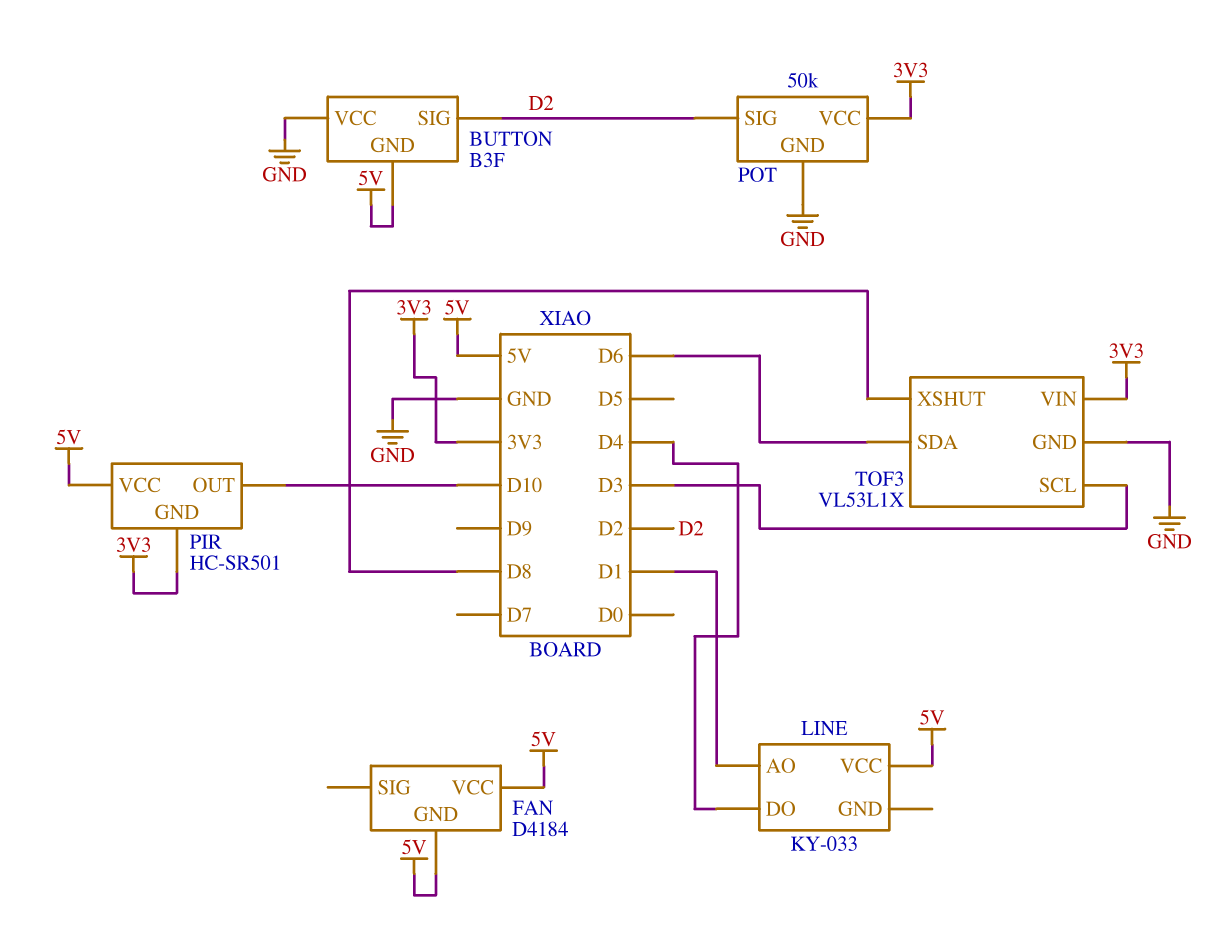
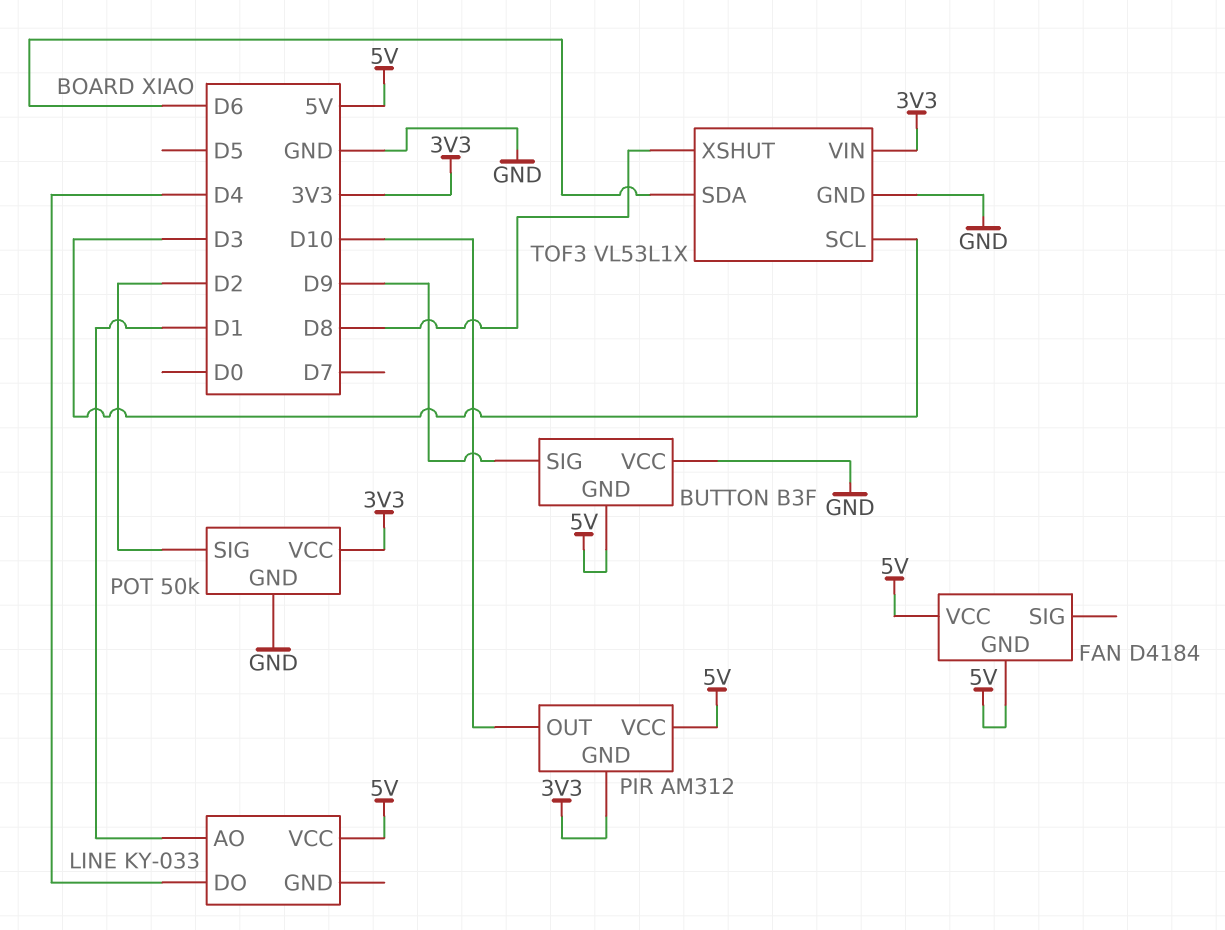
BUTTON pin SIG: D2 -> D9
PIR: HC-SR501 -> AM312

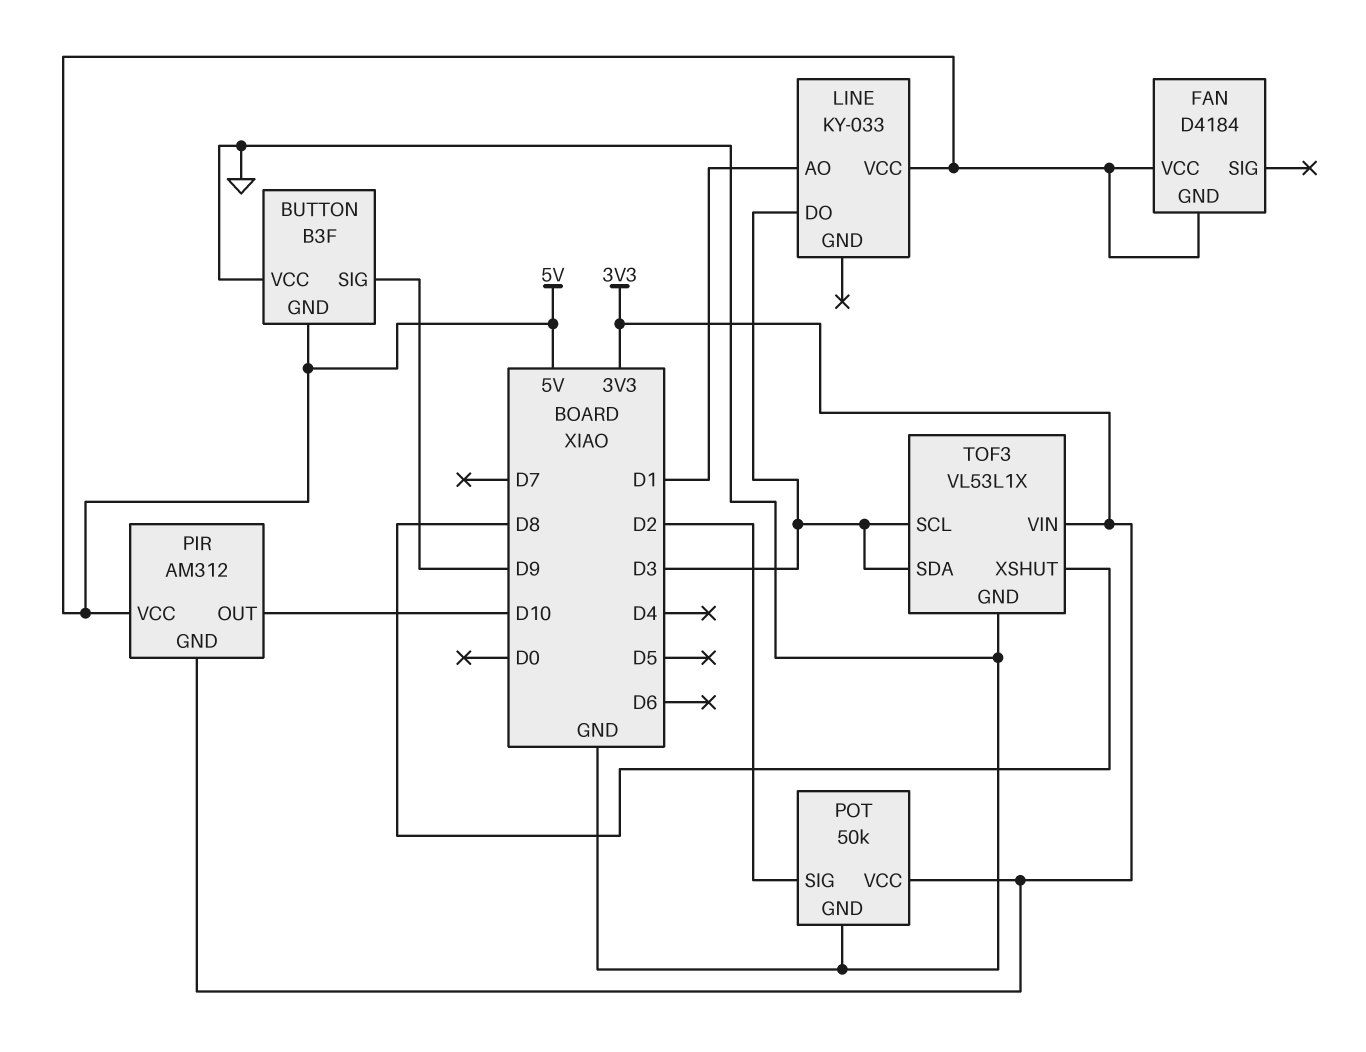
LINE pin DO: D4 -> D3
TOF3 pin SDA: D6 -> D3

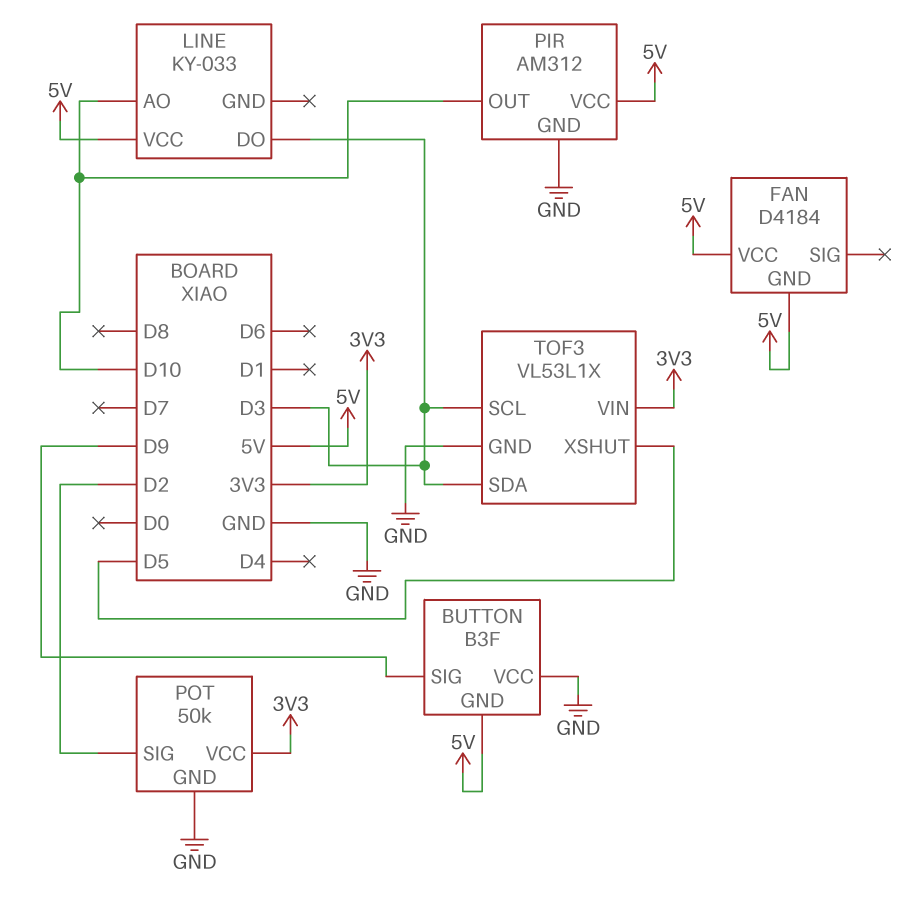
LINE pin AO: D1 -> D10
PIR pin GND: 3V3 -> GND
TOF3 pin XSHUT: D8 -> D5

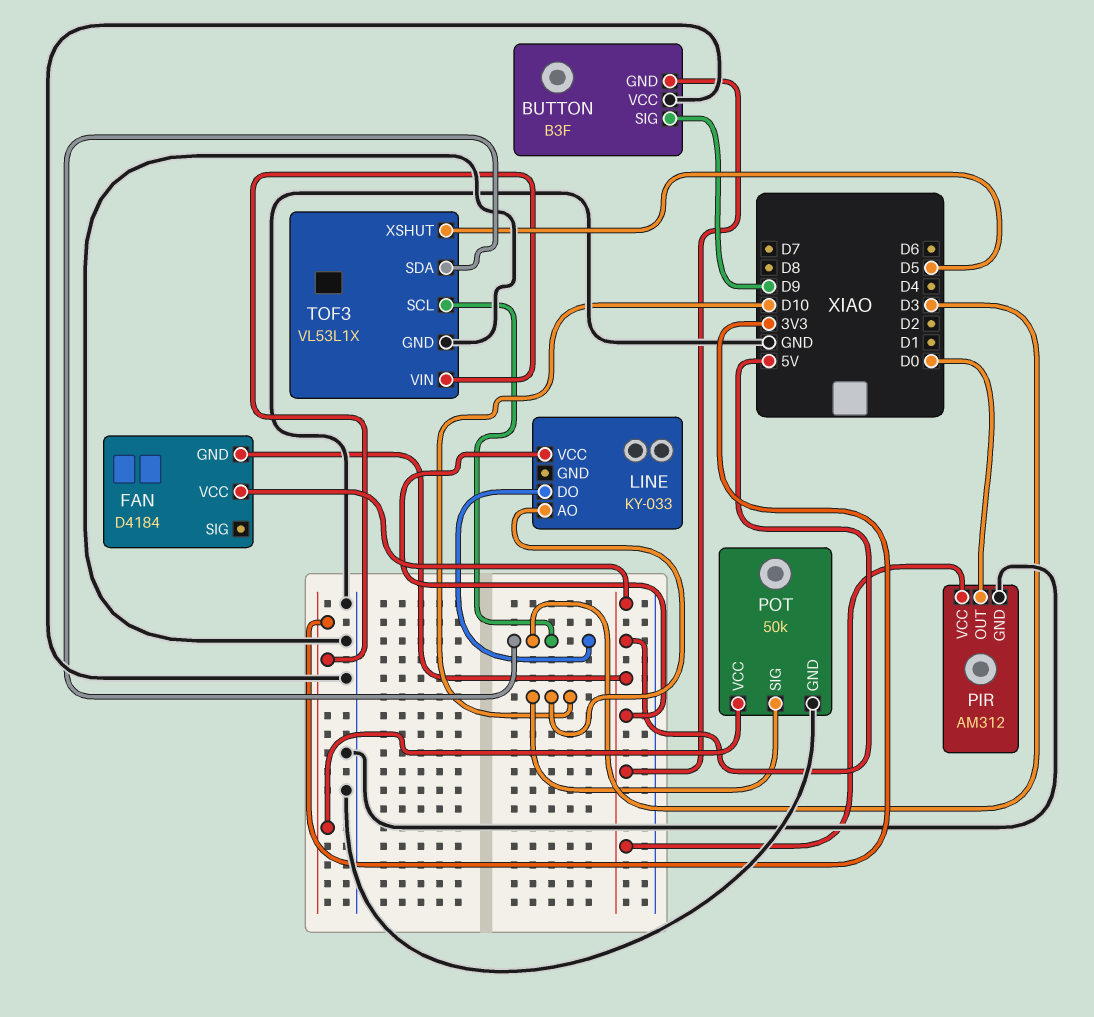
PIR pin OUT: D10 -> D0
POT pin SIG: D2 -> D10

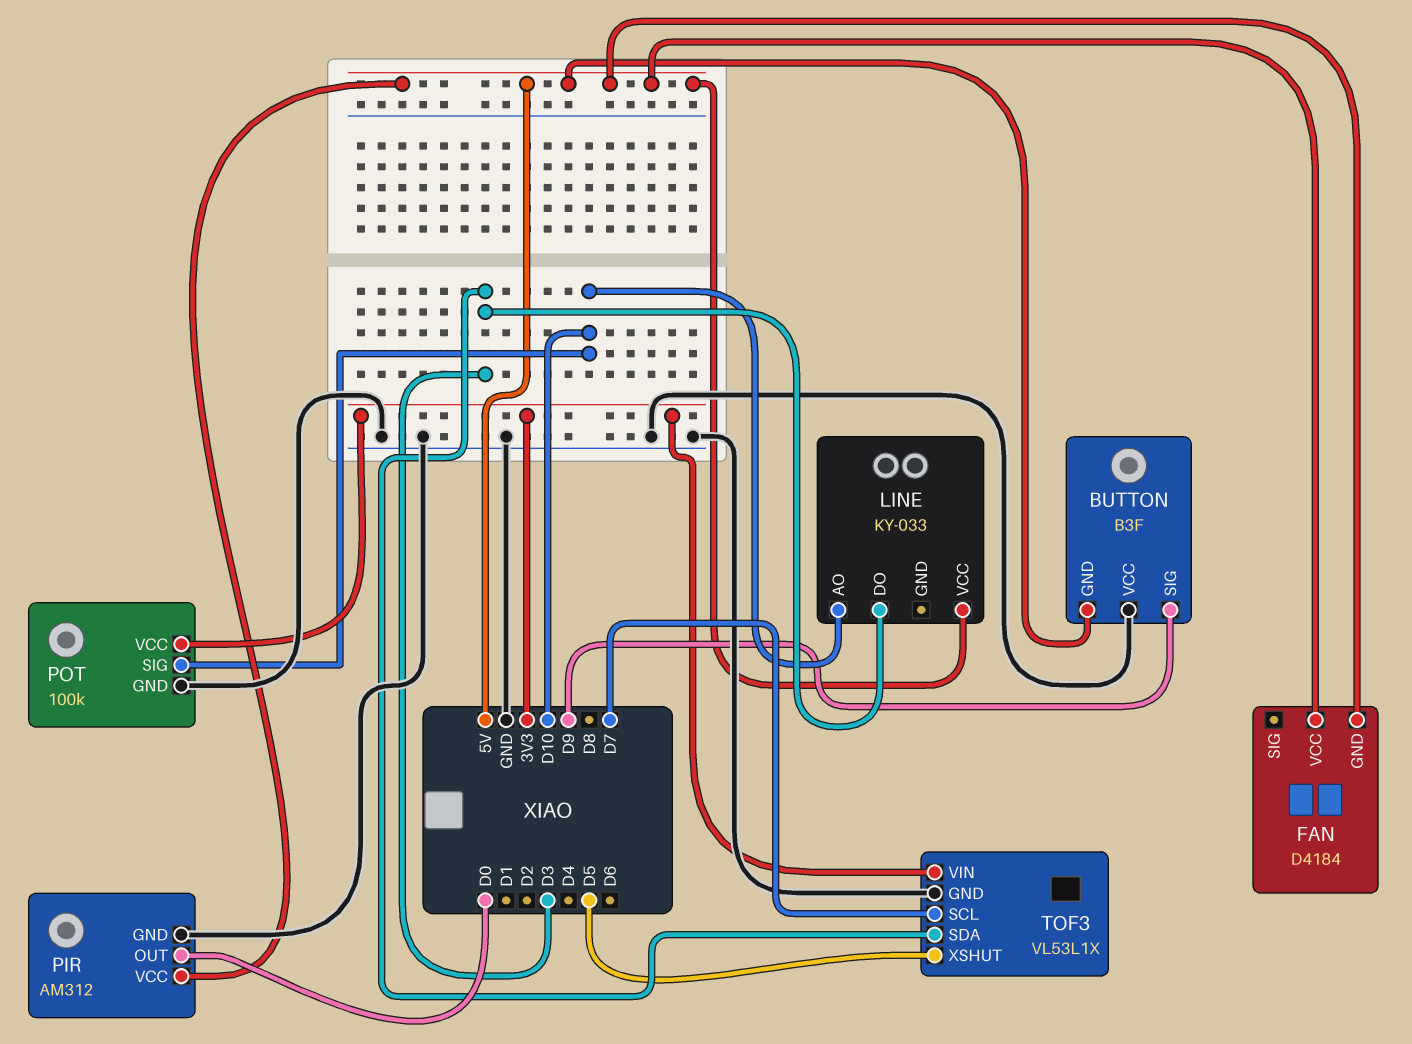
POT: 50k -> 100k
TOF3 pin SCL: D3 -> D7

